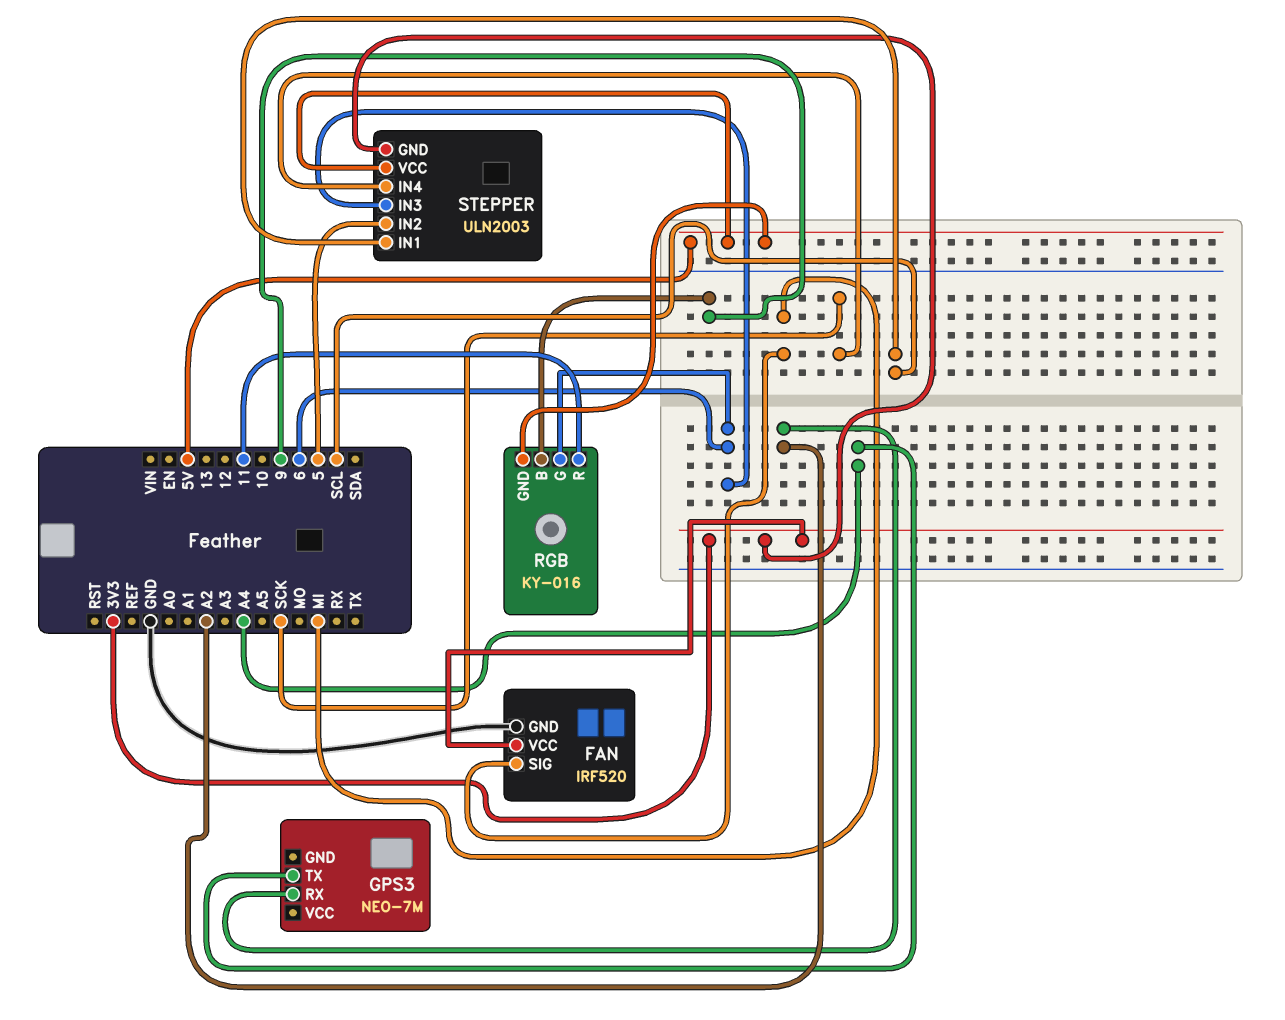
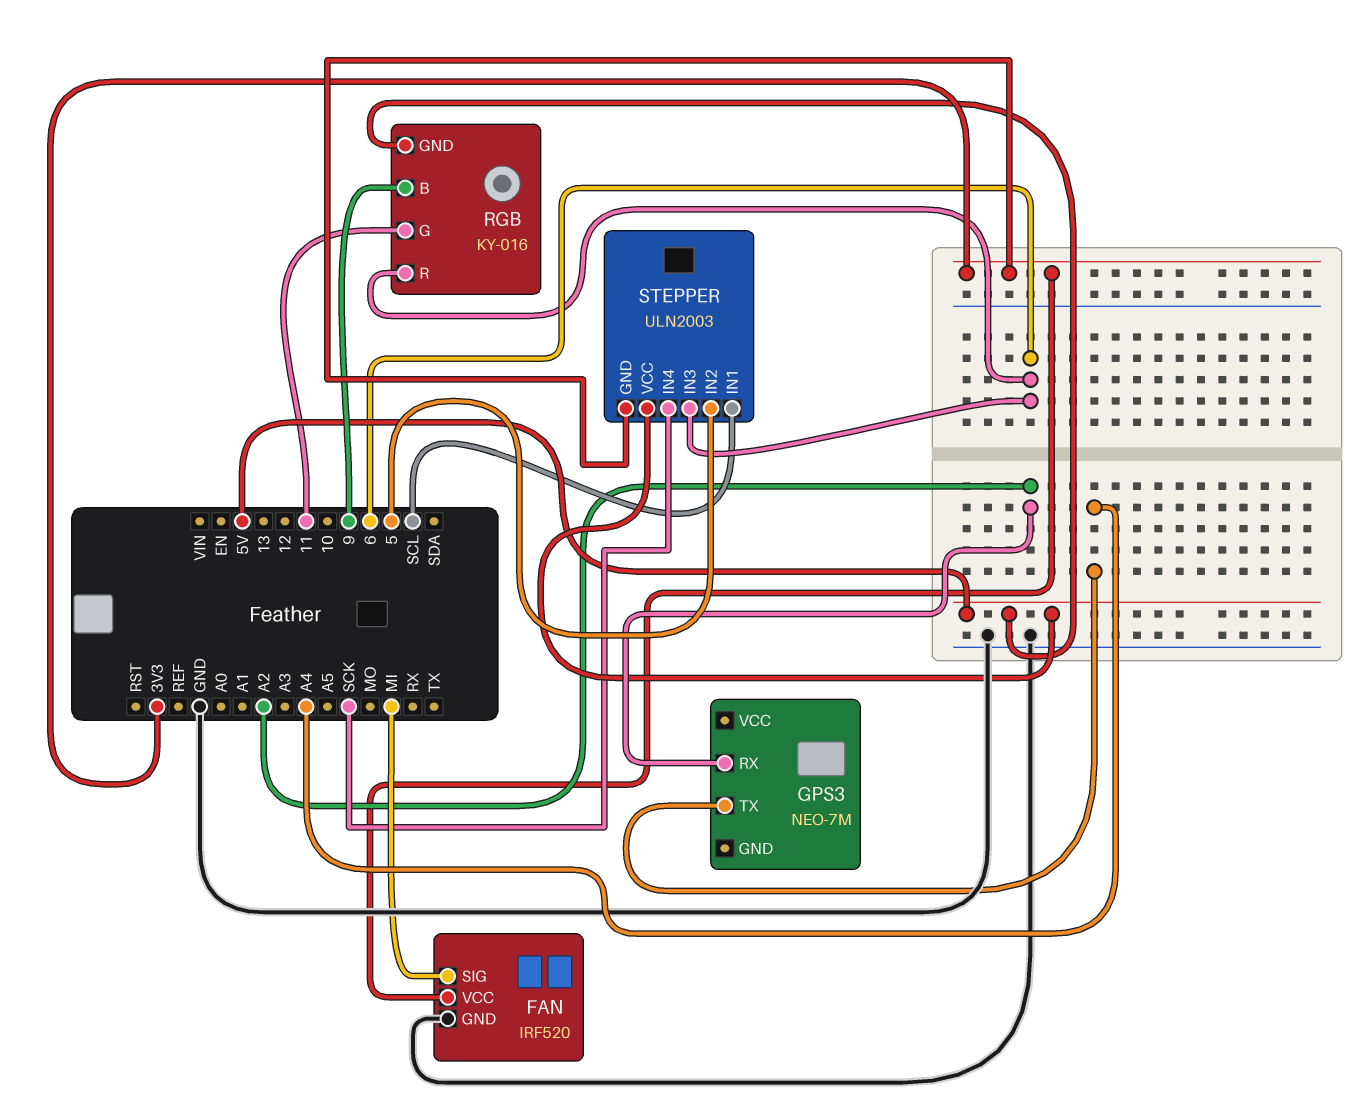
RGB pin G: 6 -> 11
RGB pin R: 11 -> 6

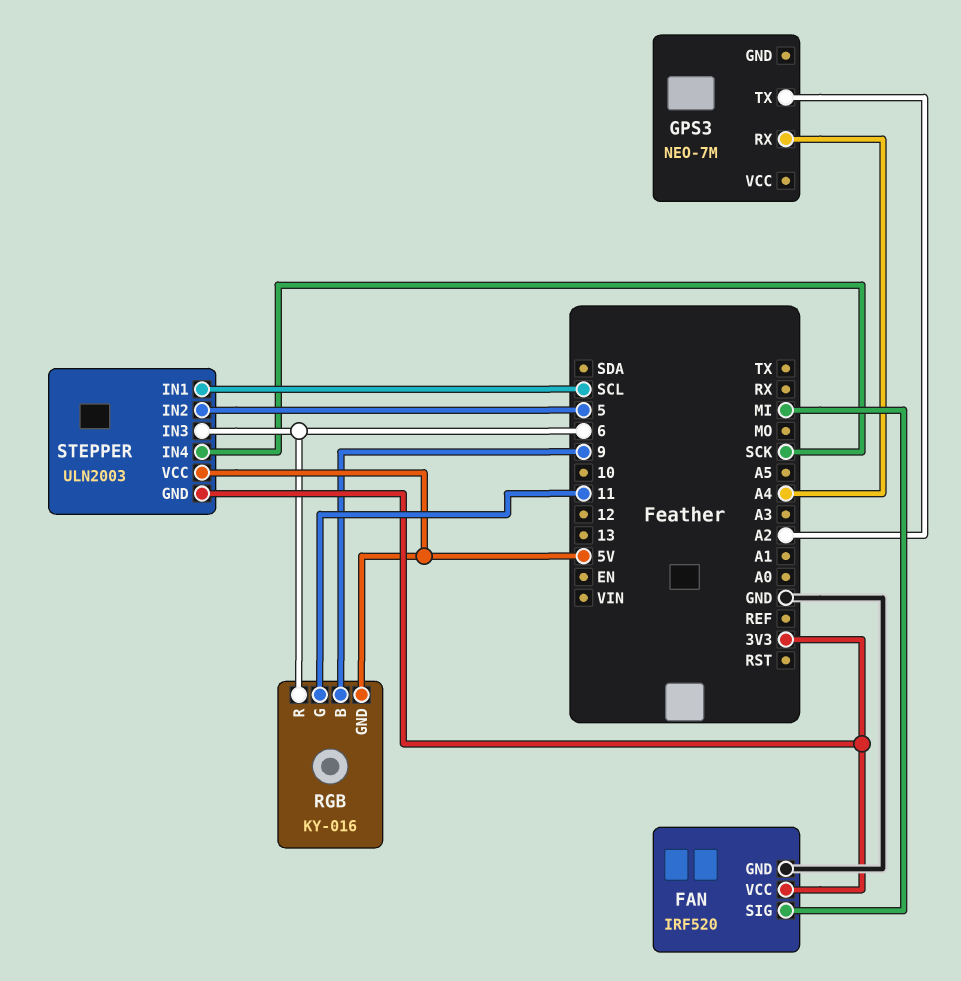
GPS3 pin RX: A2 -> A4
GPS3 pin TX: A4 -> A2

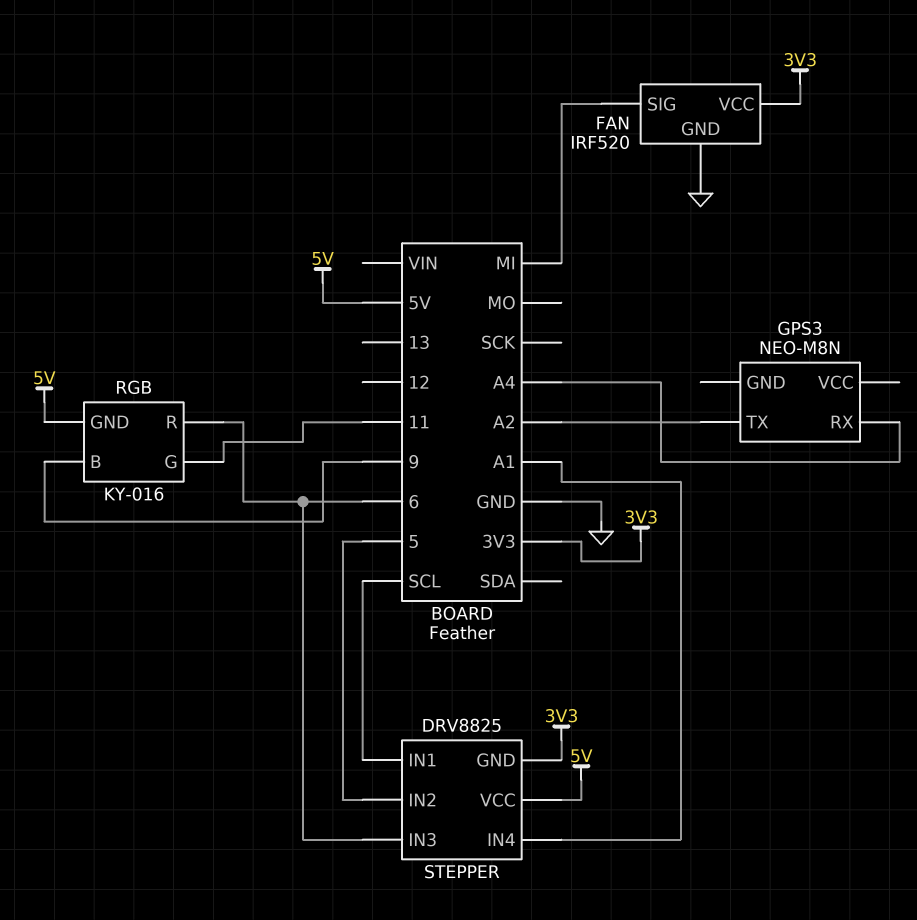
GPS3: NEO-7M -> NEO-M8N
STEPPER: ULN2003 -> DRV8825
STEPPER pin IN4: SCK -> A1

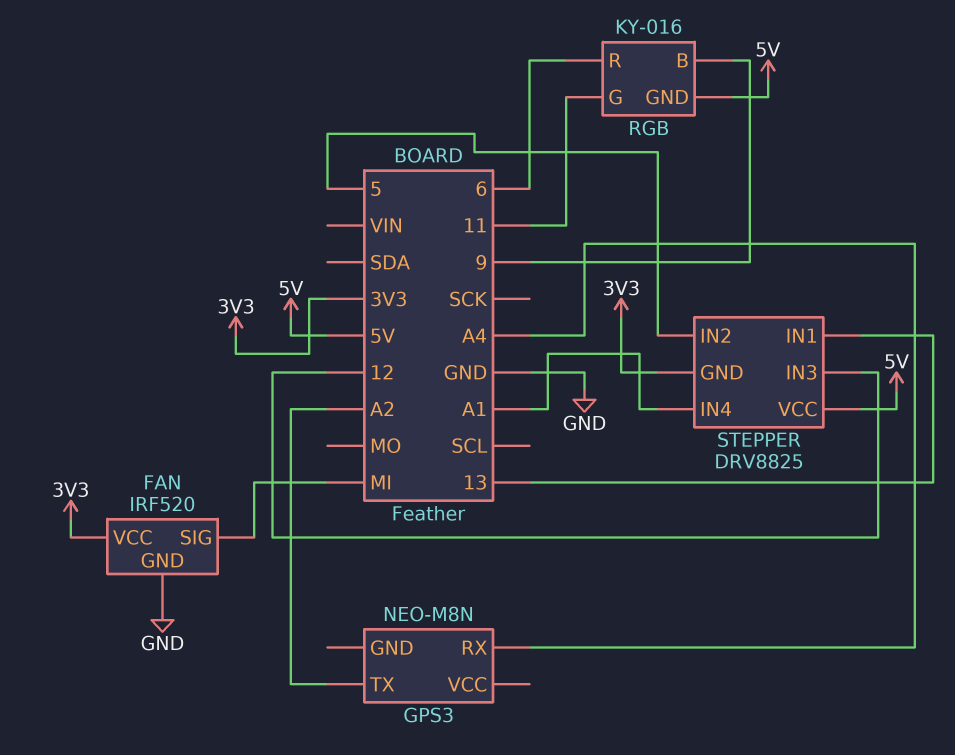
STEPPER pin IN1: SCL -> 13
STEPPER pin IN3: 6 -> 12

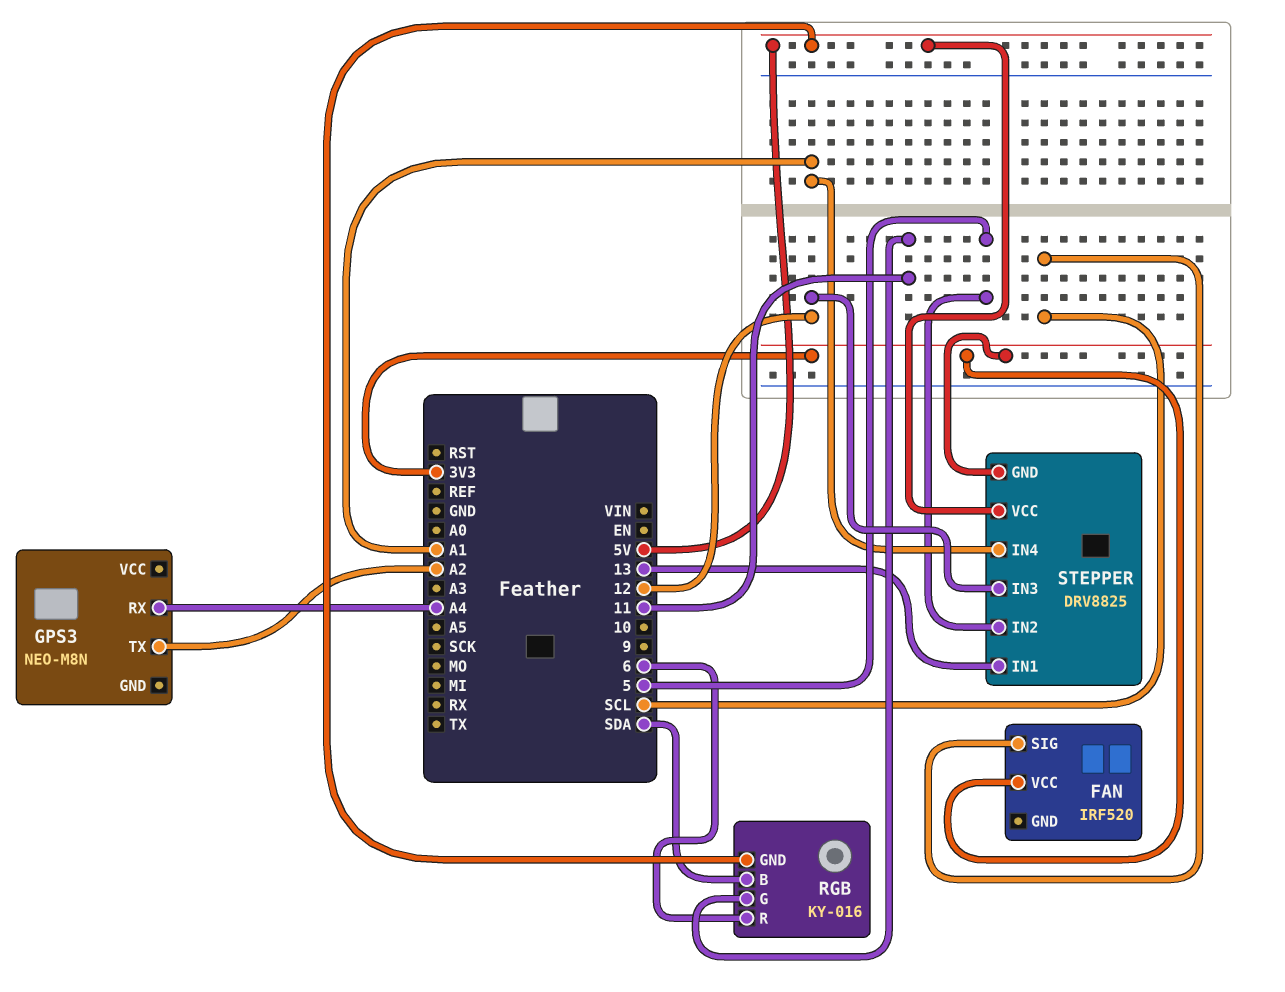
FAN pin GND: GND -> none
FAN pin SIG: MI -> SCL
RGB pin B: 9 -> SDA

